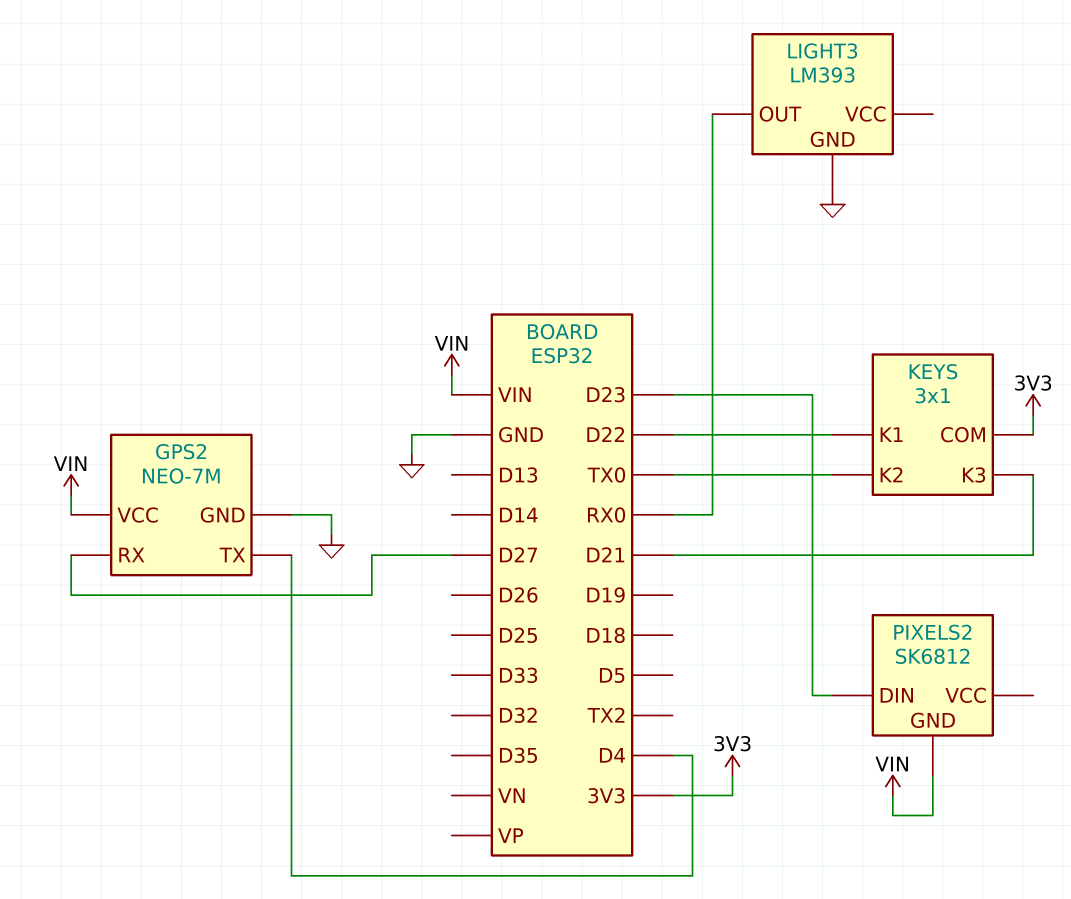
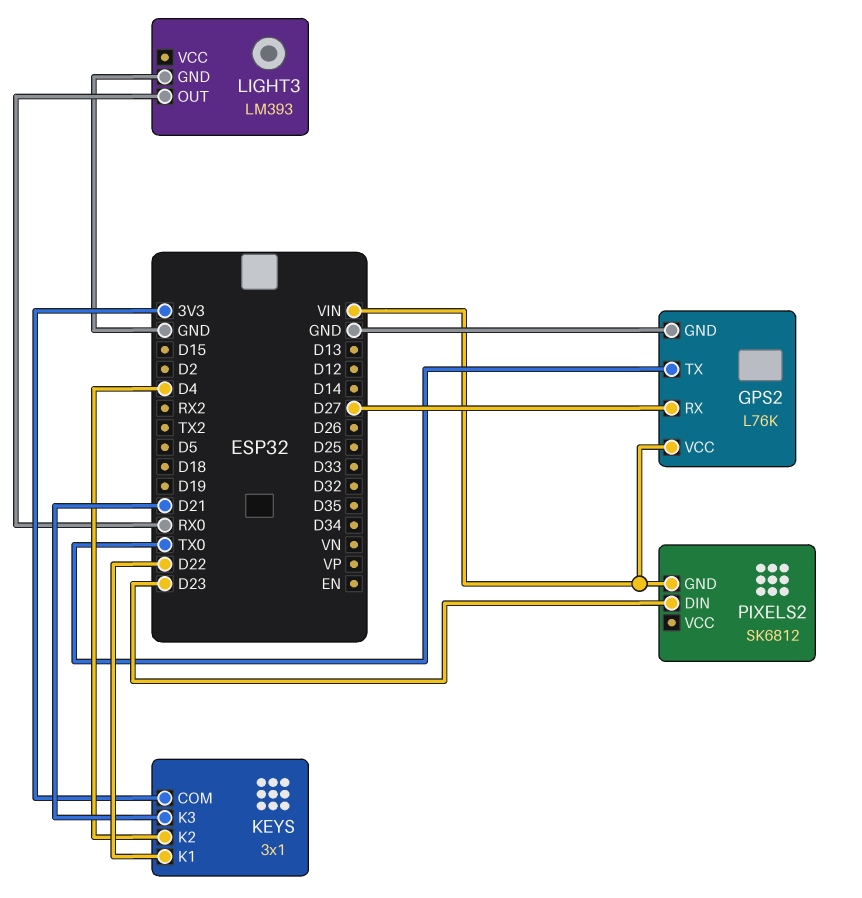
GPS2: NEO-7M -> L76K
GPS2 pin TX: D4 -> TX0
KEYS pin K2: TX0 -> D4

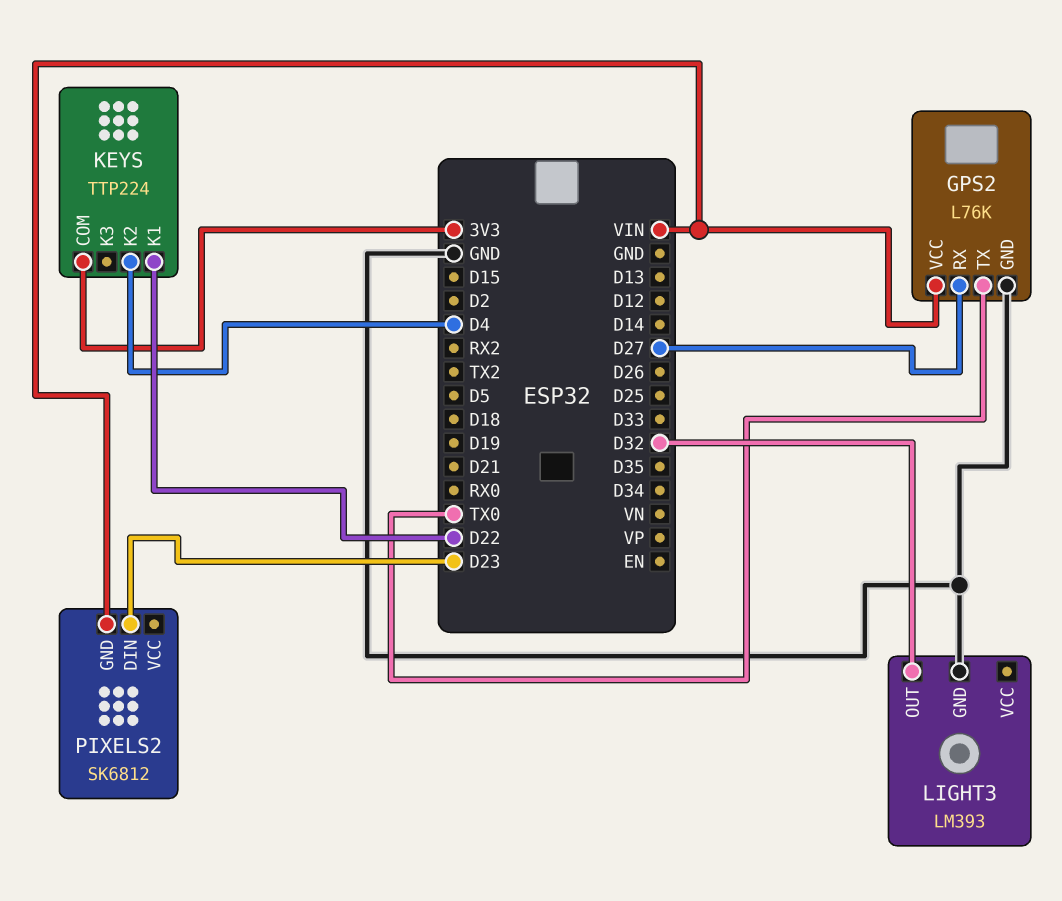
KEYS: 3x1 -> TTP224
KEYS pin K3: D21 -> none
LIGHT3 pin OUT: RX0 -> D32

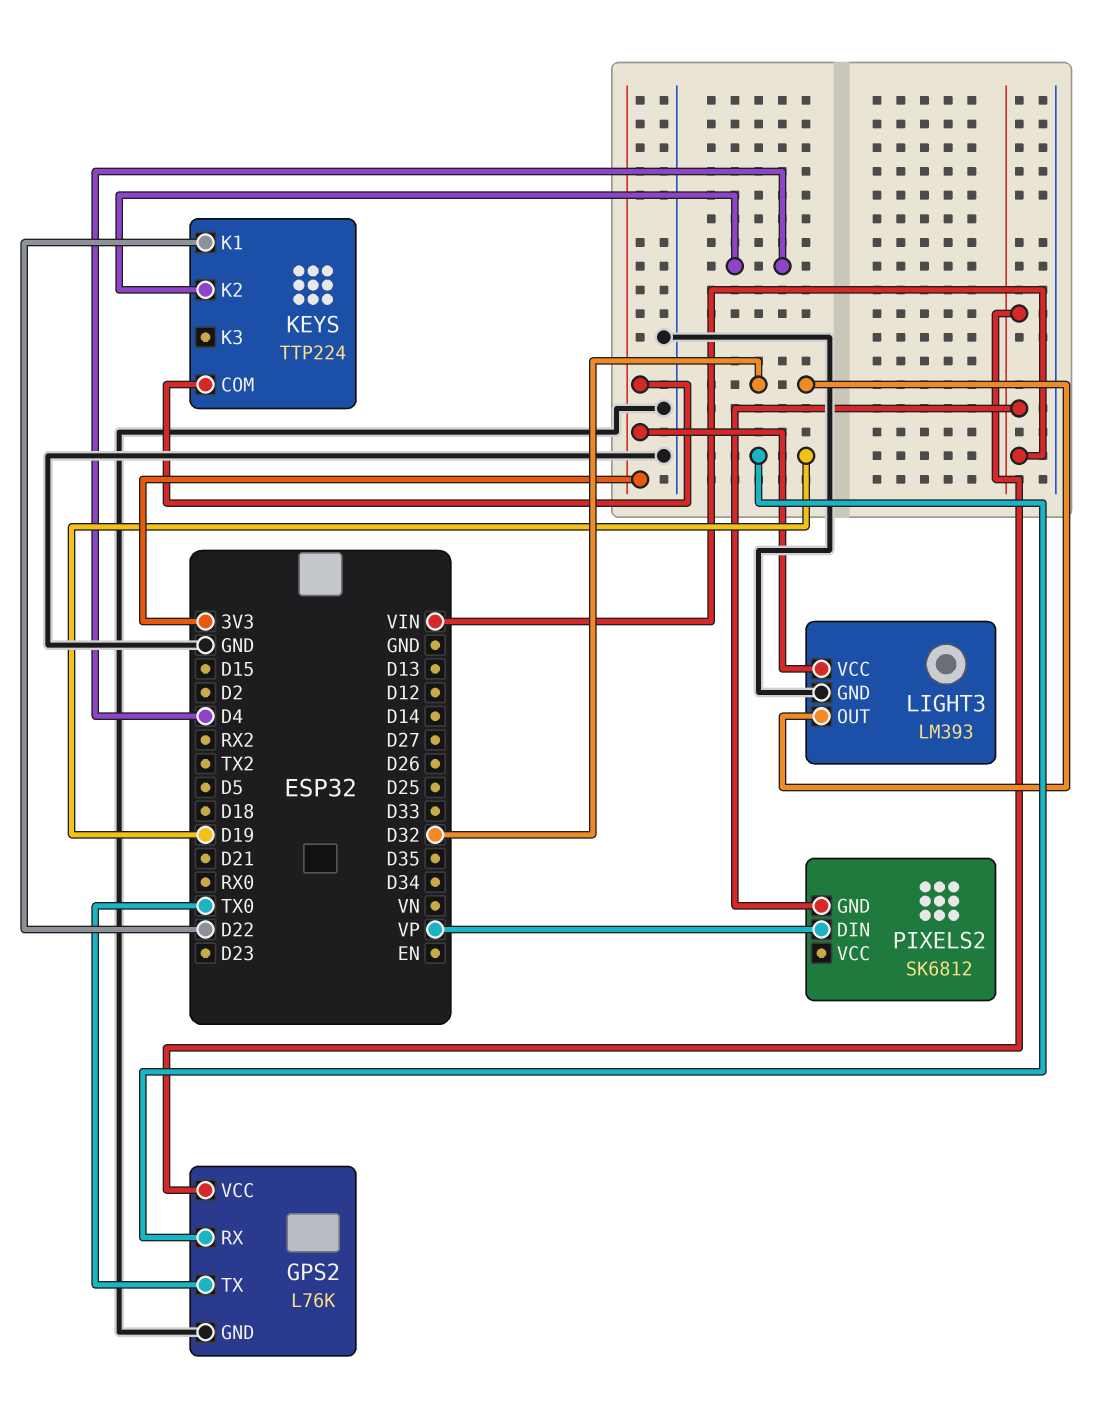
GPS2 pin RX: D27 -> D19
LIGHT3 pin VCC: none -> 3V3
PIXELS2 pin DIN: D23 -> VP

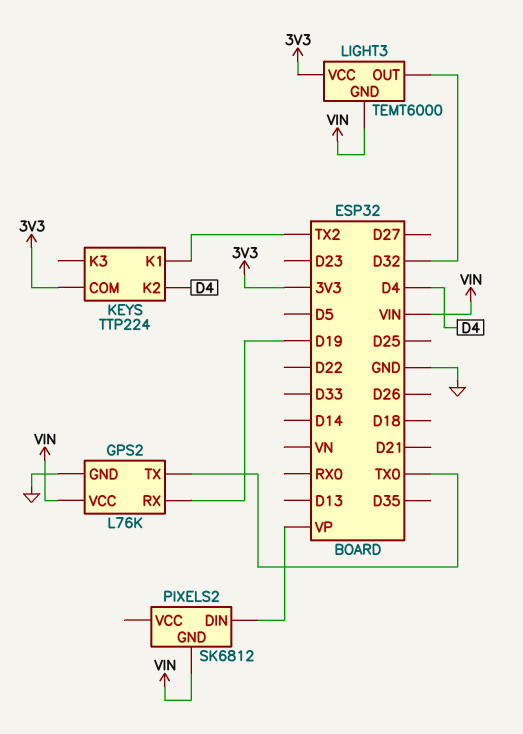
KEYS pin K1: D22 -> TX2
LIGHT3: LM393 -> TEMT6000
LIGHT3 pin GND: GND -> VIN

